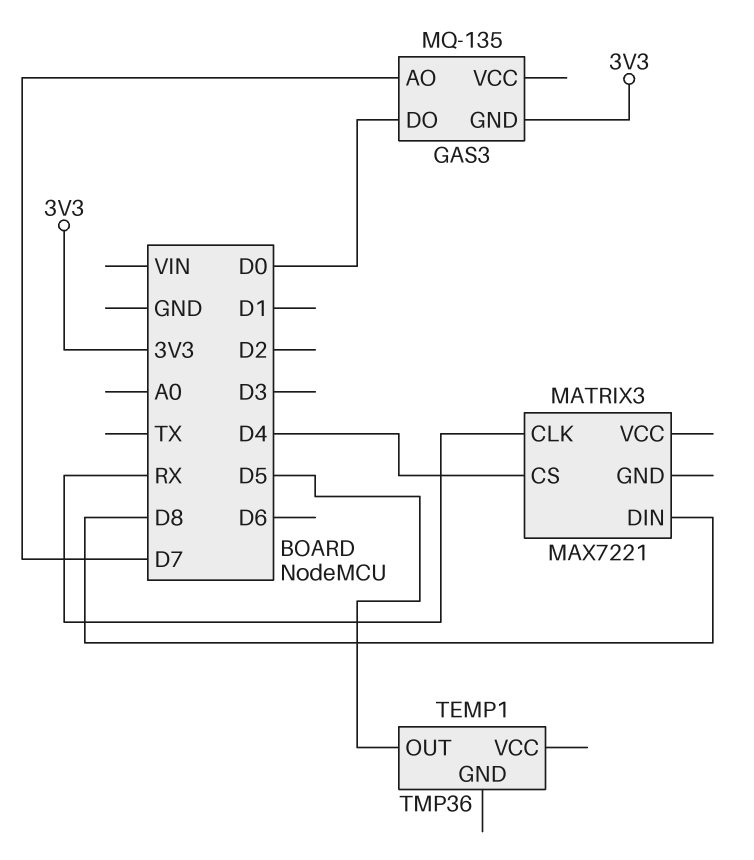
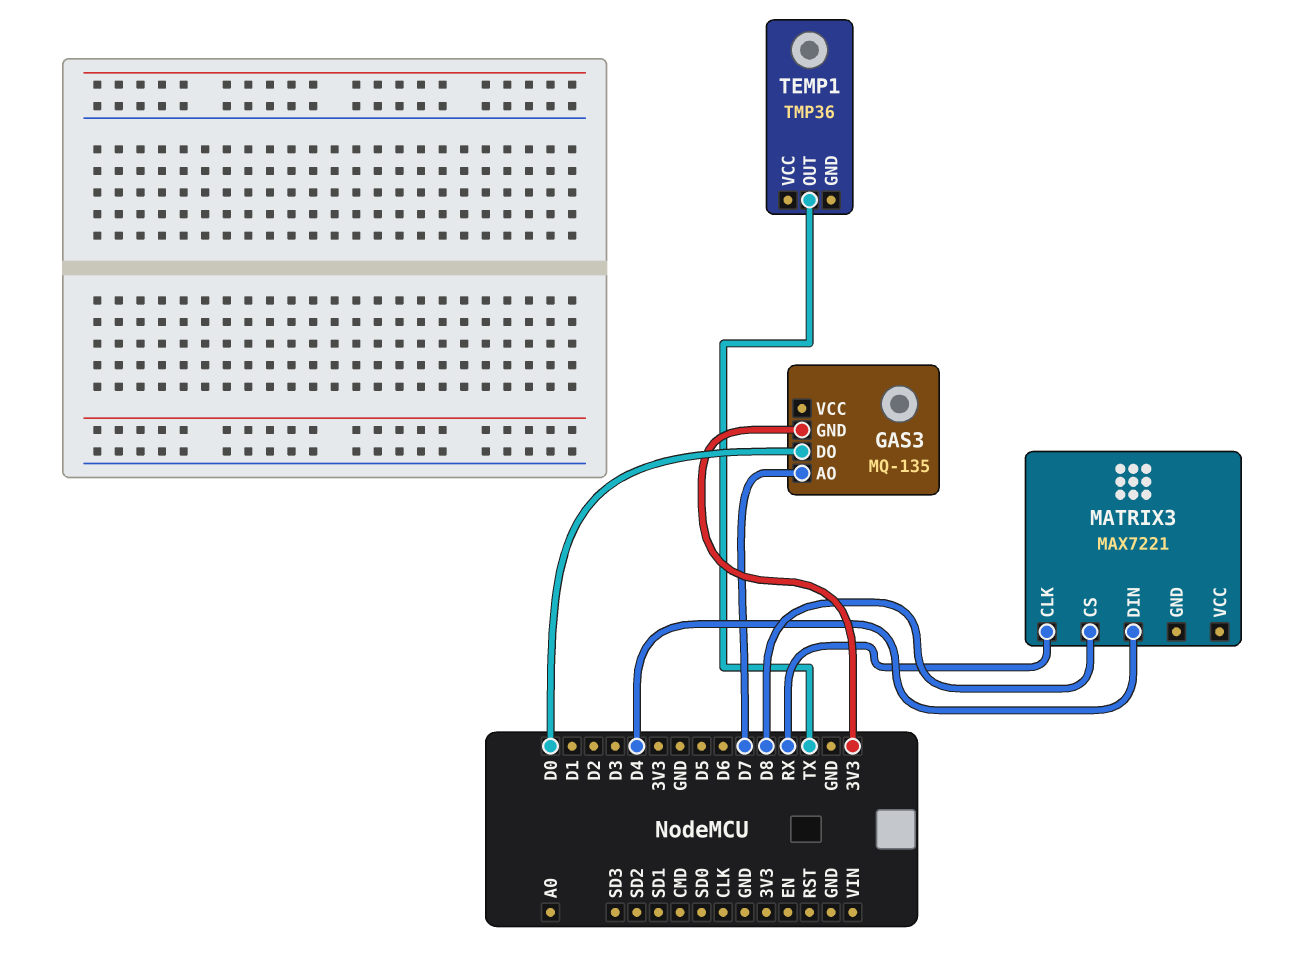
MATRIX3 pin CS: D4 -> D8
MATRIX3 pin DIN: D8 -> D4
TEMP1 pin OUT: D5 -> TX

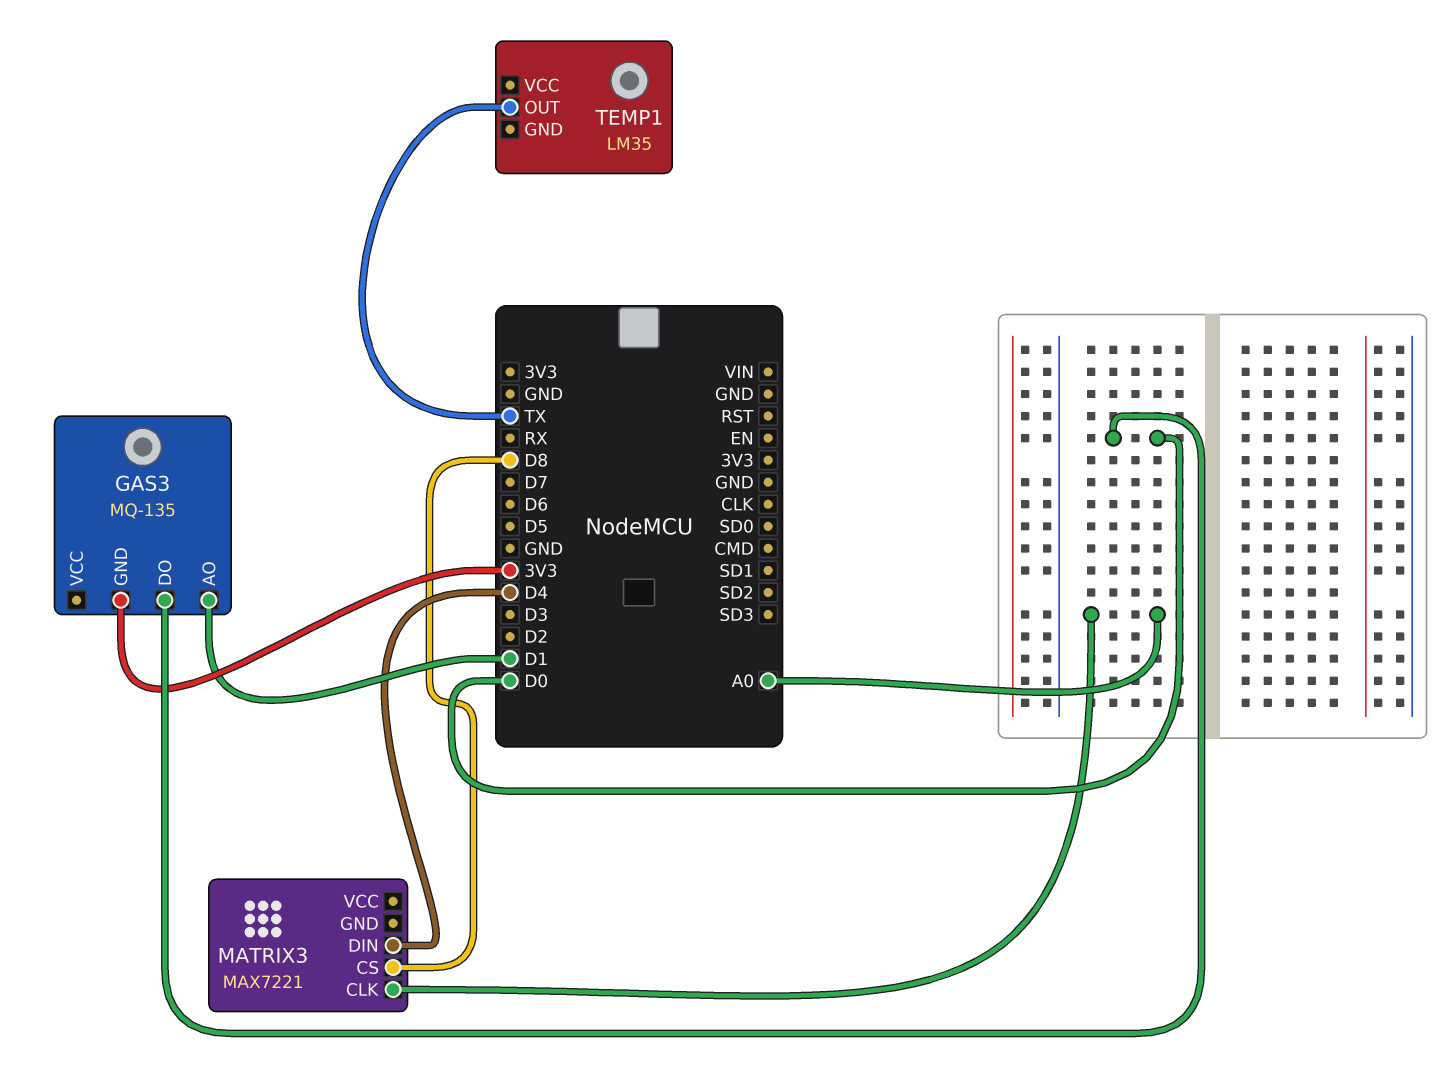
GAS3 pin AO: D7 -> D1
MATRIX3 pin CLK: RX -> A0
TEMP1: TMP36 -> LM35

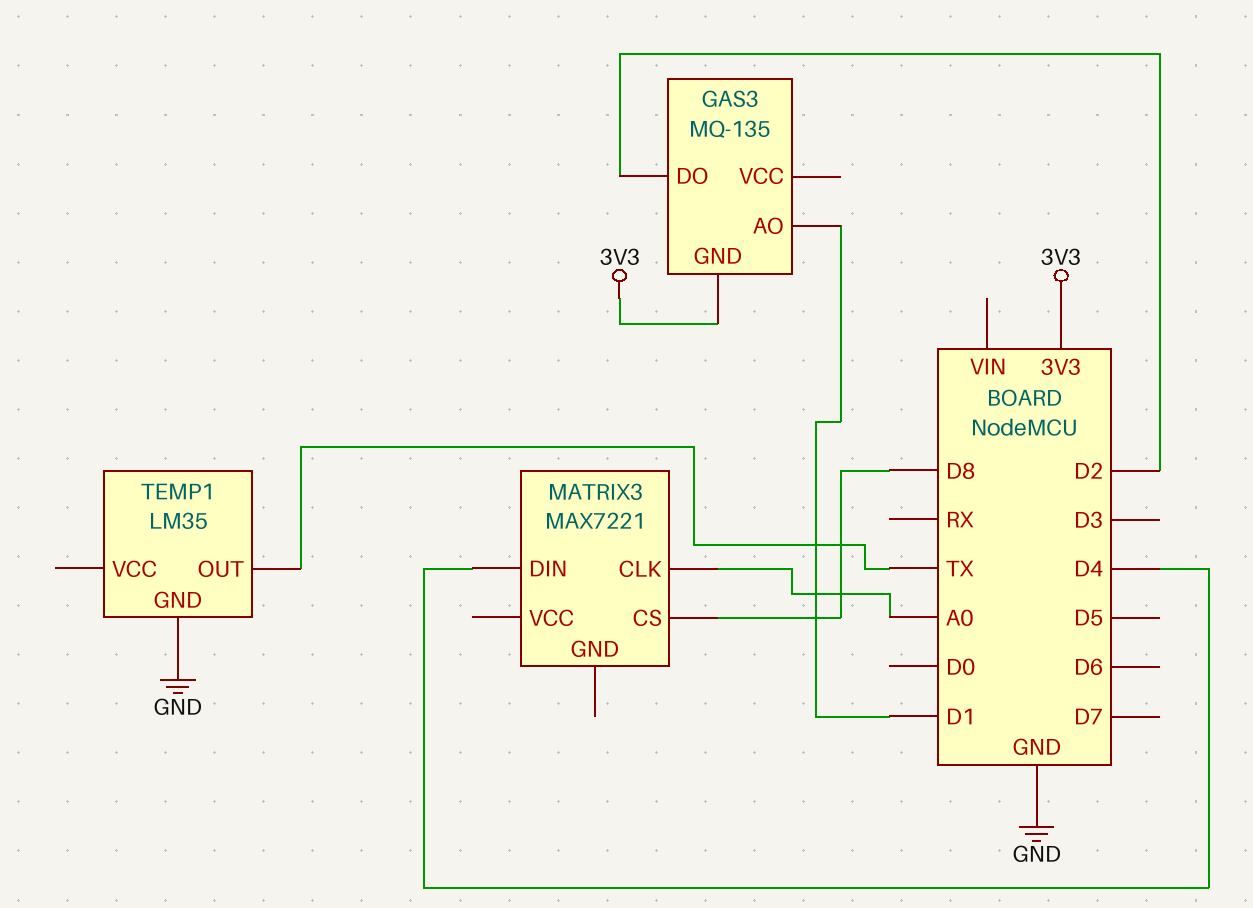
GAS3 pin DO: D0 -> D2
TEMP1 pin GND: none -> GND

